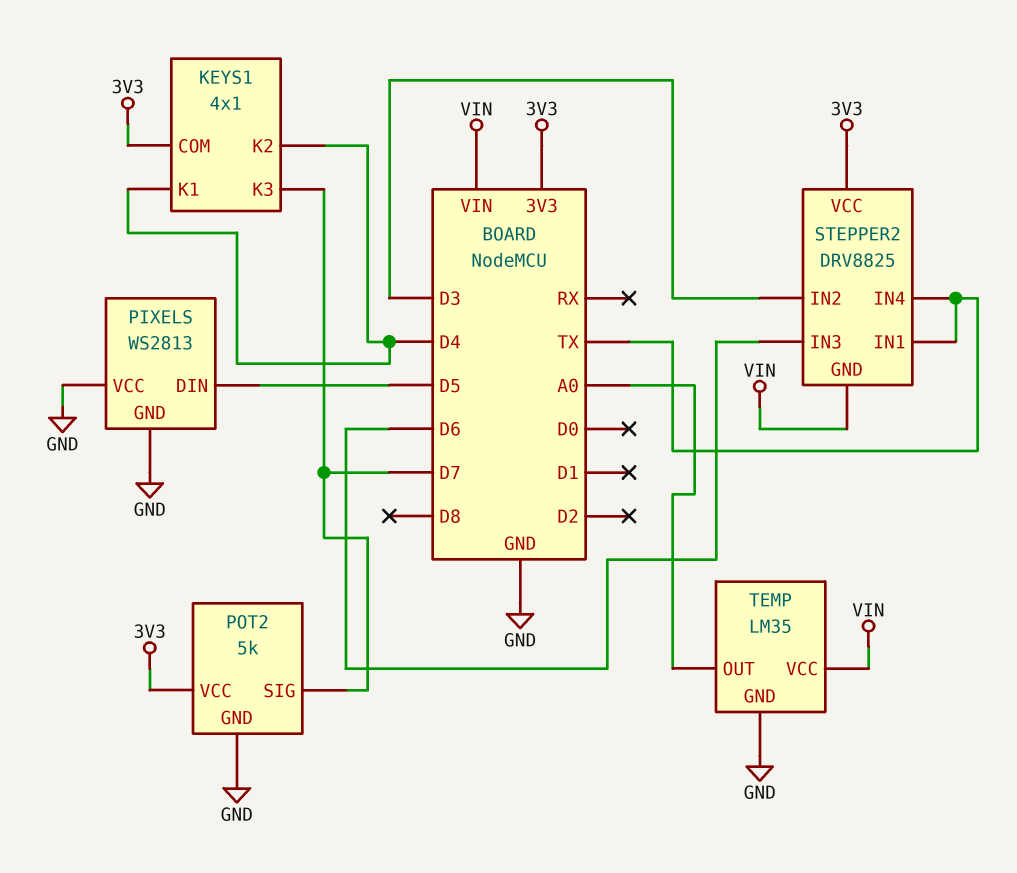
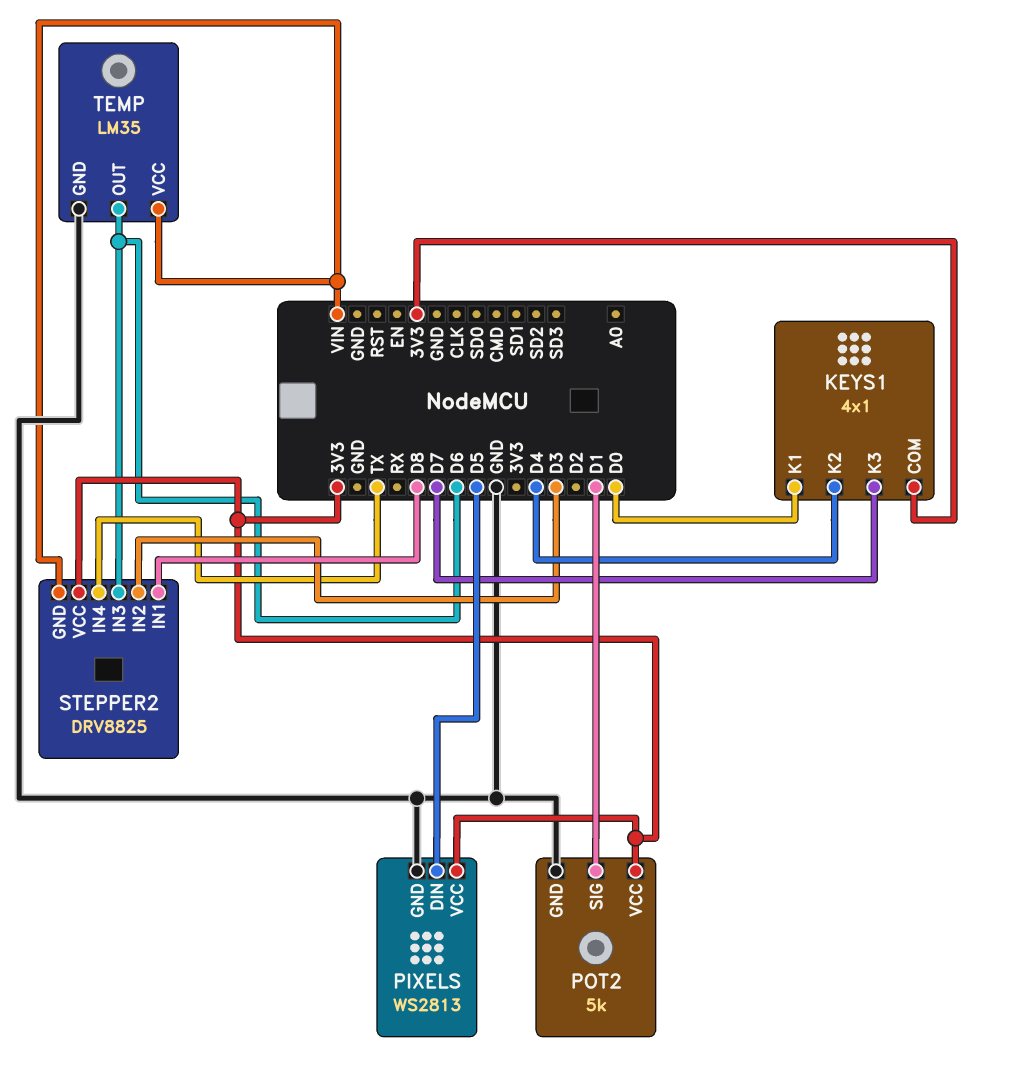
KEYS1 pin K1: D4 -> D0
PIXELS pin VCC: GND -> 3V3
POT2 pin SIG: D7 -> D1
STEPPER2 pin IN1: TX -> D8
TEMP pin OUT: A0 -> D6

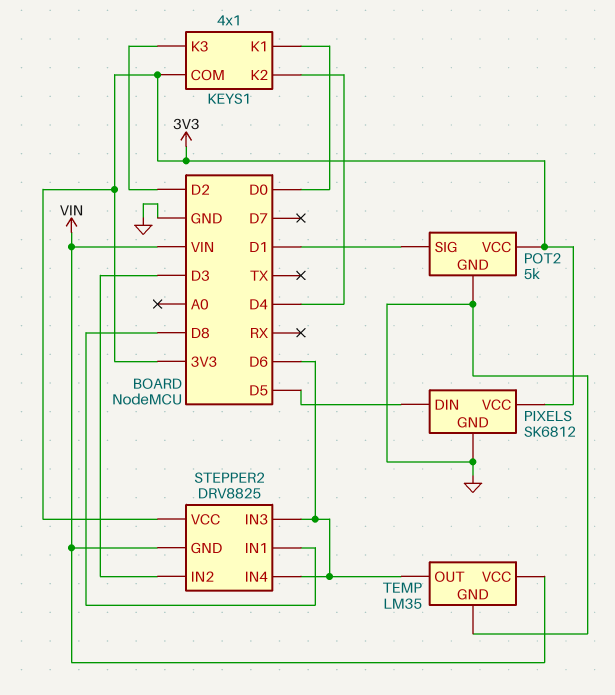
KEYS1 pin K3: D7 -> D2
PIXELS: WS2813 -> SK6812
STEPPER2 pin IN4: TX -> D6

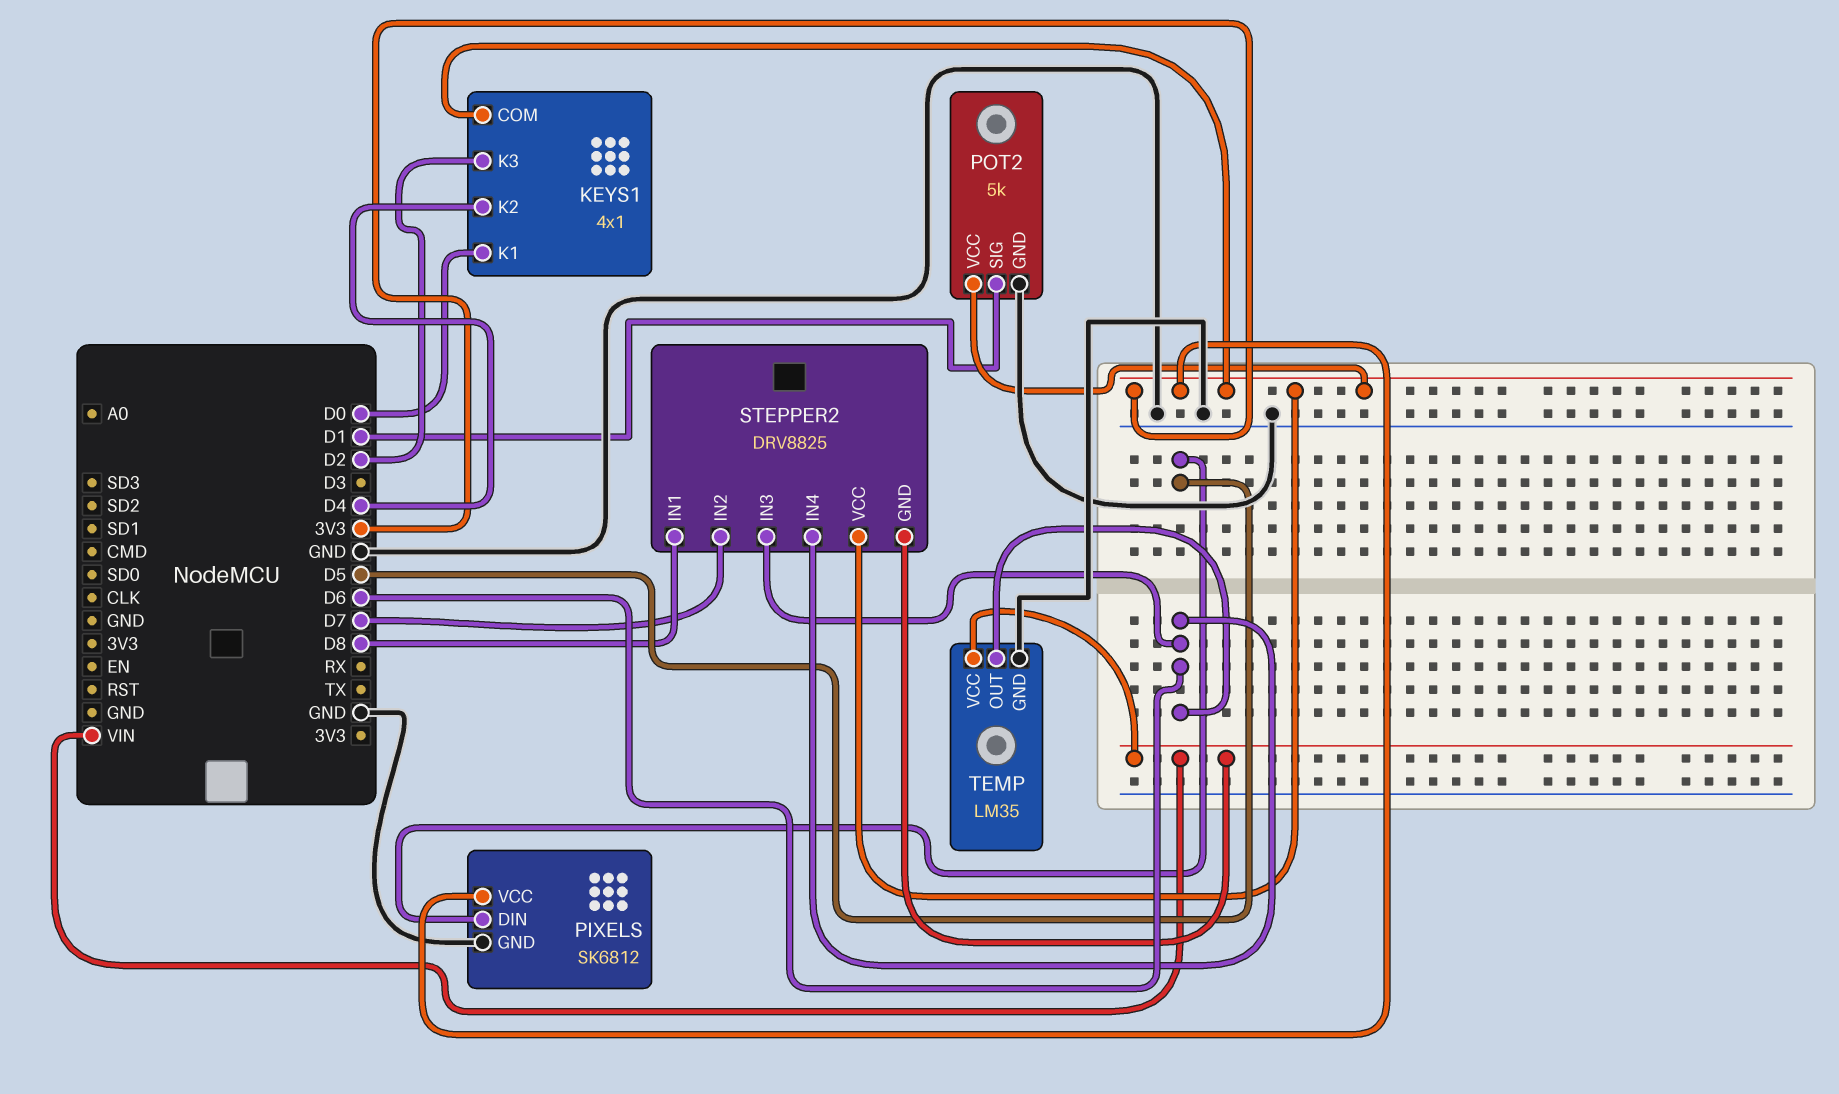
STEPPER2 pin IN2: D3 -> D7

